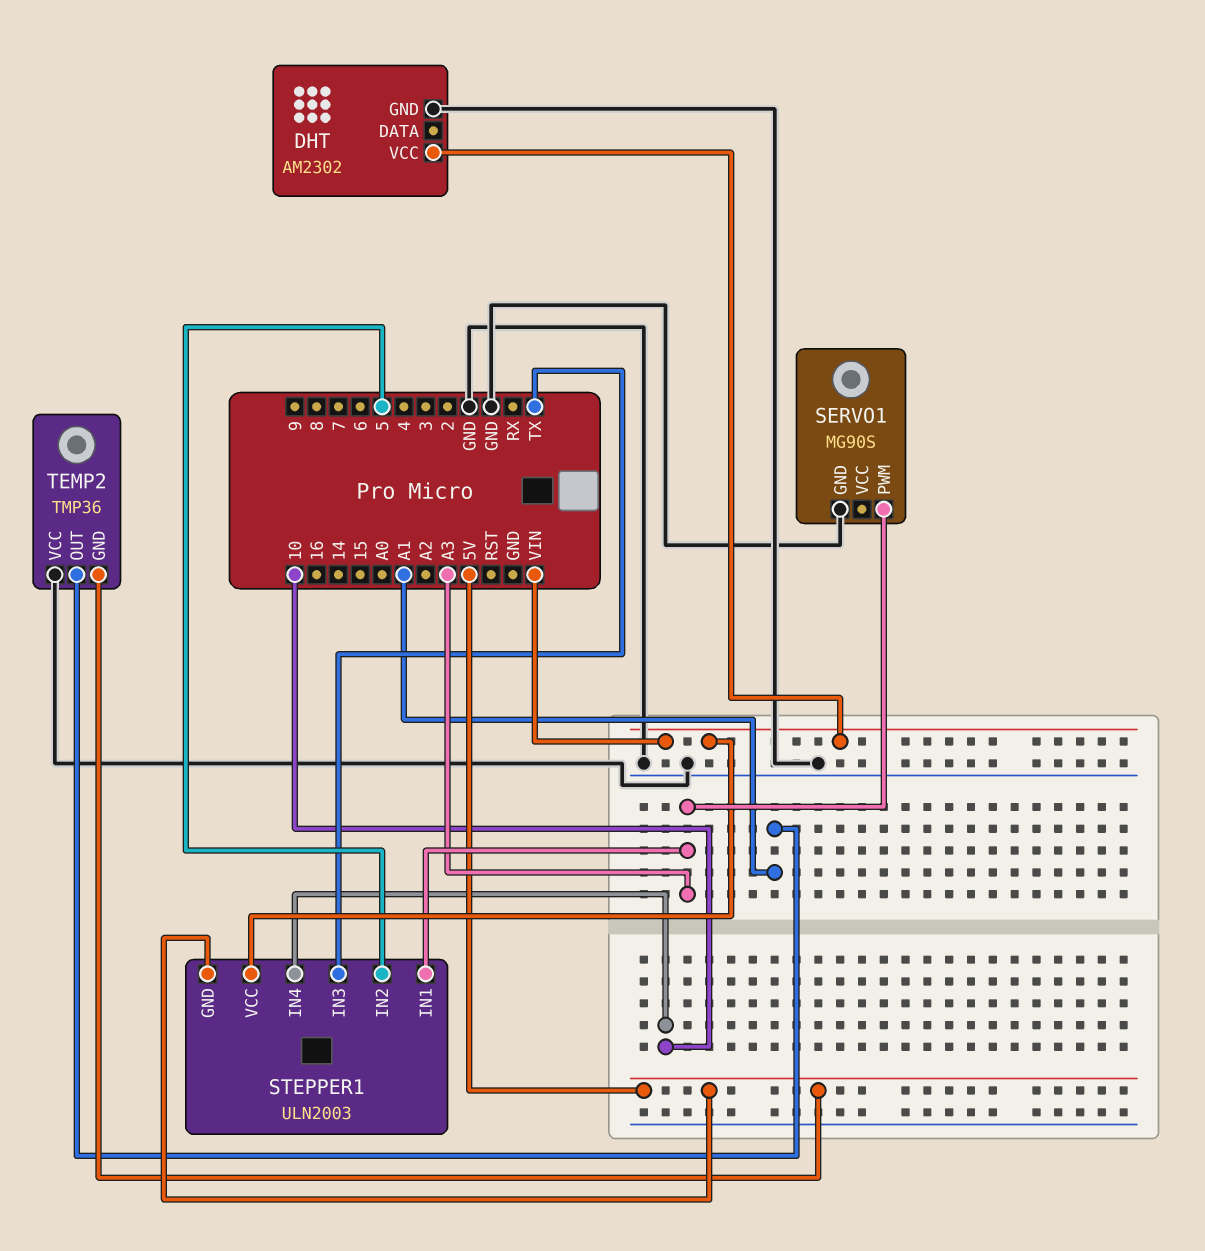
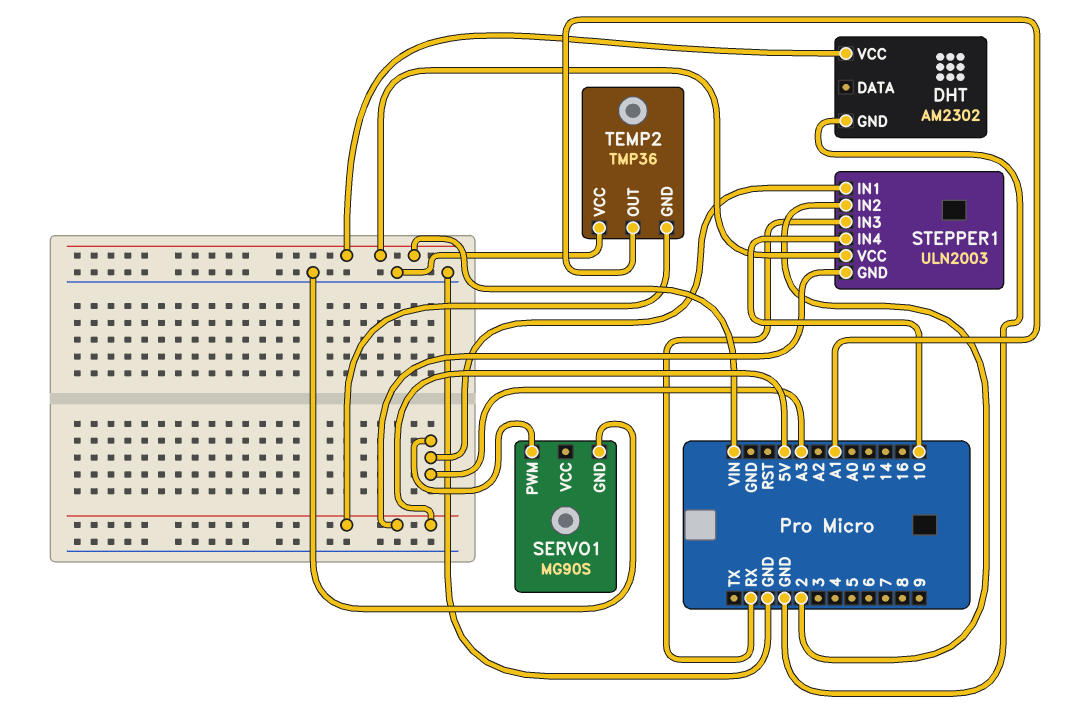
STEPPER1 pin IN2: 5 -> 2
STEPPER1 pin IN3: TX -> RX

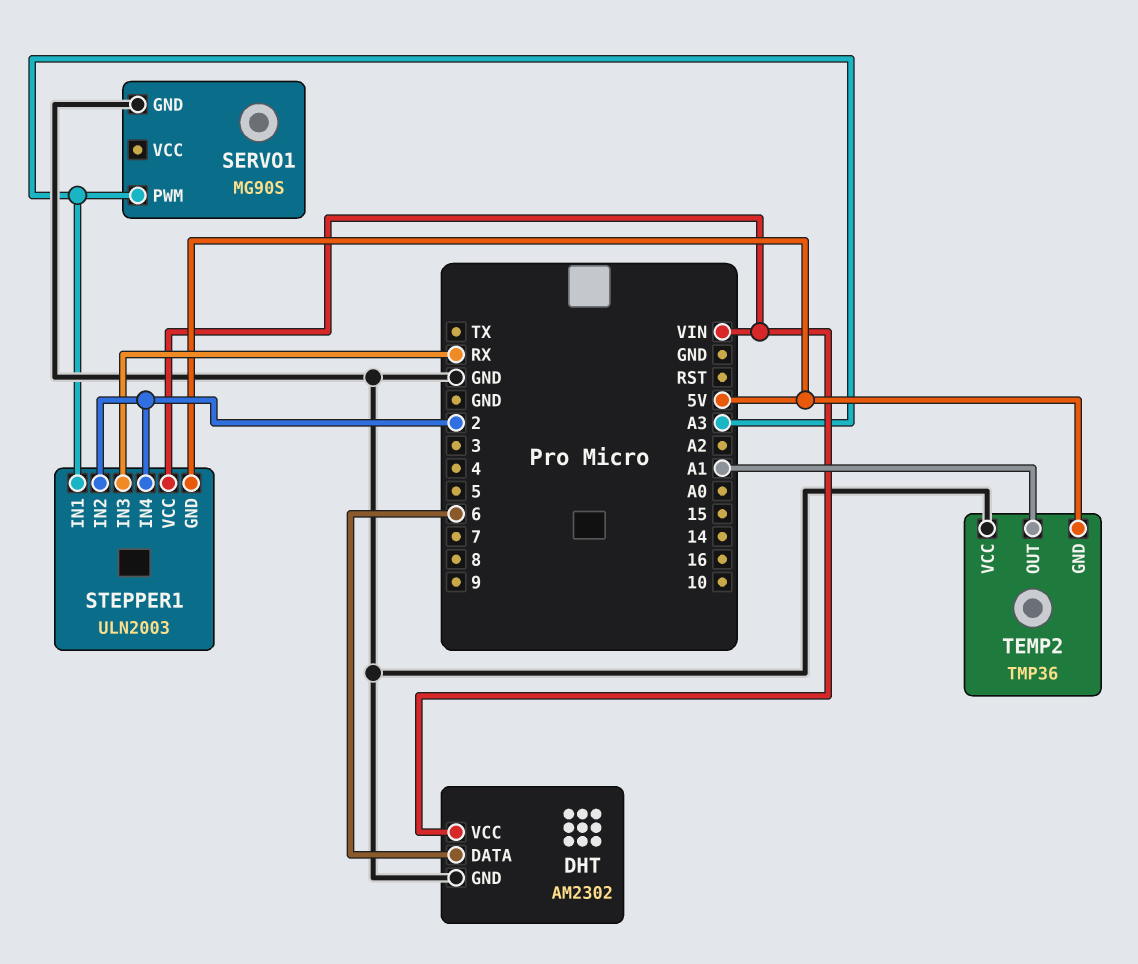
DHT pin DATA: none -> 6
STEPPER1 pin IN4: 10 -> 2

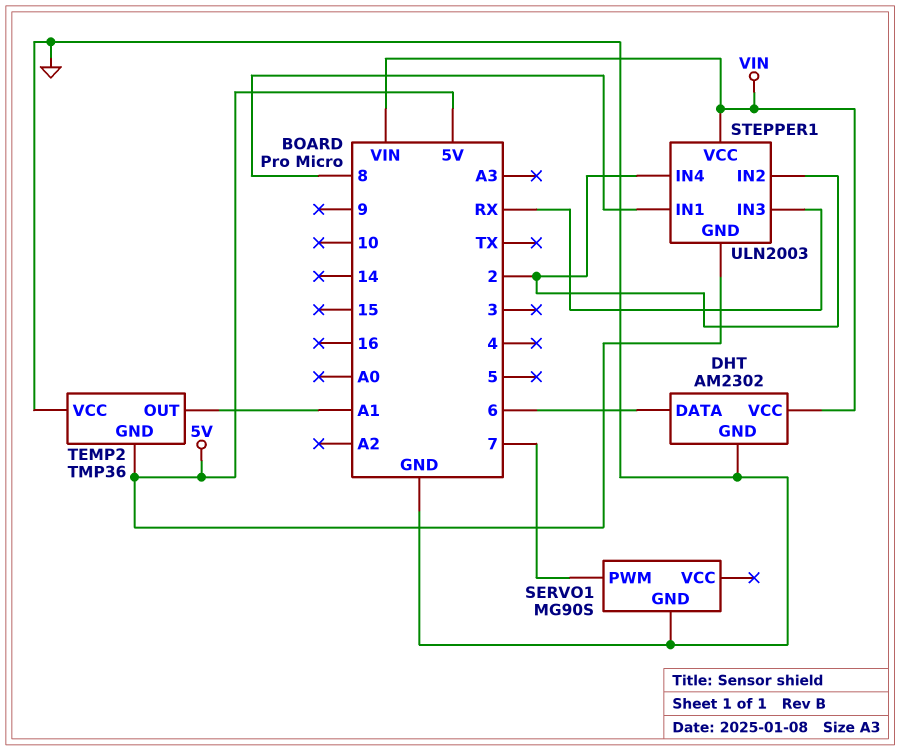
SERVO1 pin PWM: A3 -> 7
STEPPER1 pin IN1: A3 -> 8

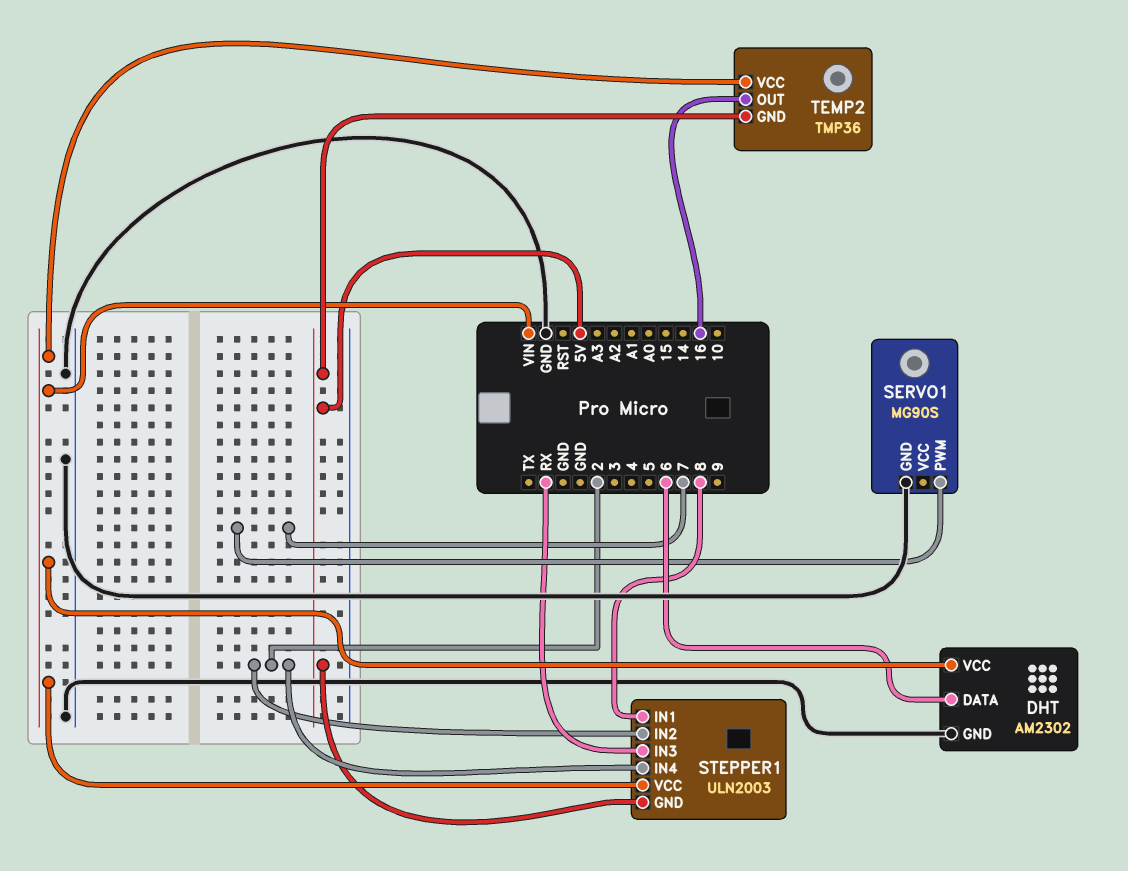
TEMP2 pin OUT: A1 -> 16
TEMP2 pin VCC: GND -> VIN

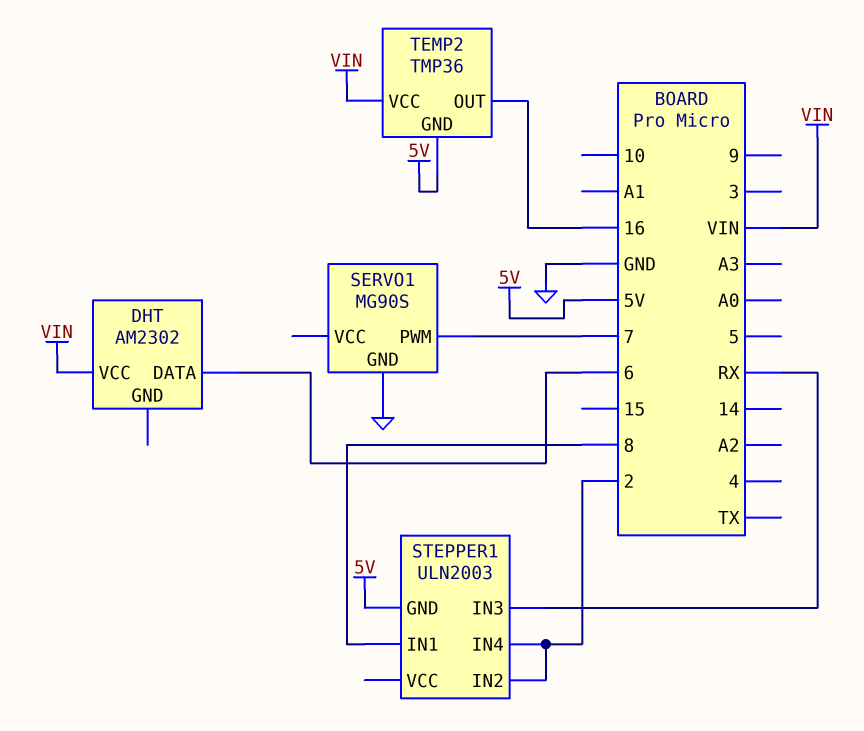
DHT pin GND: GND -> none
STEPPER1 pin VCC: VIN -> none

